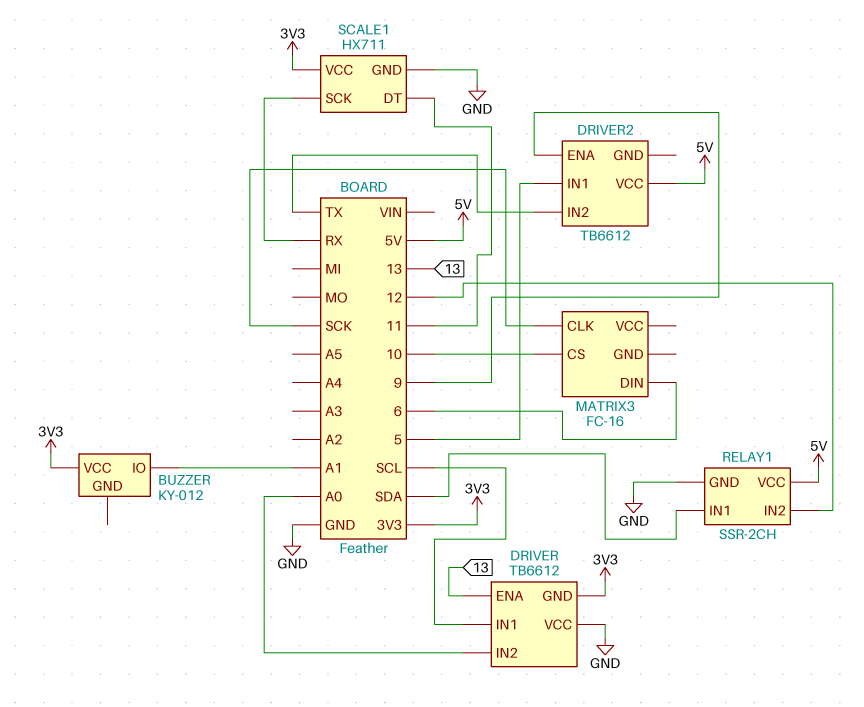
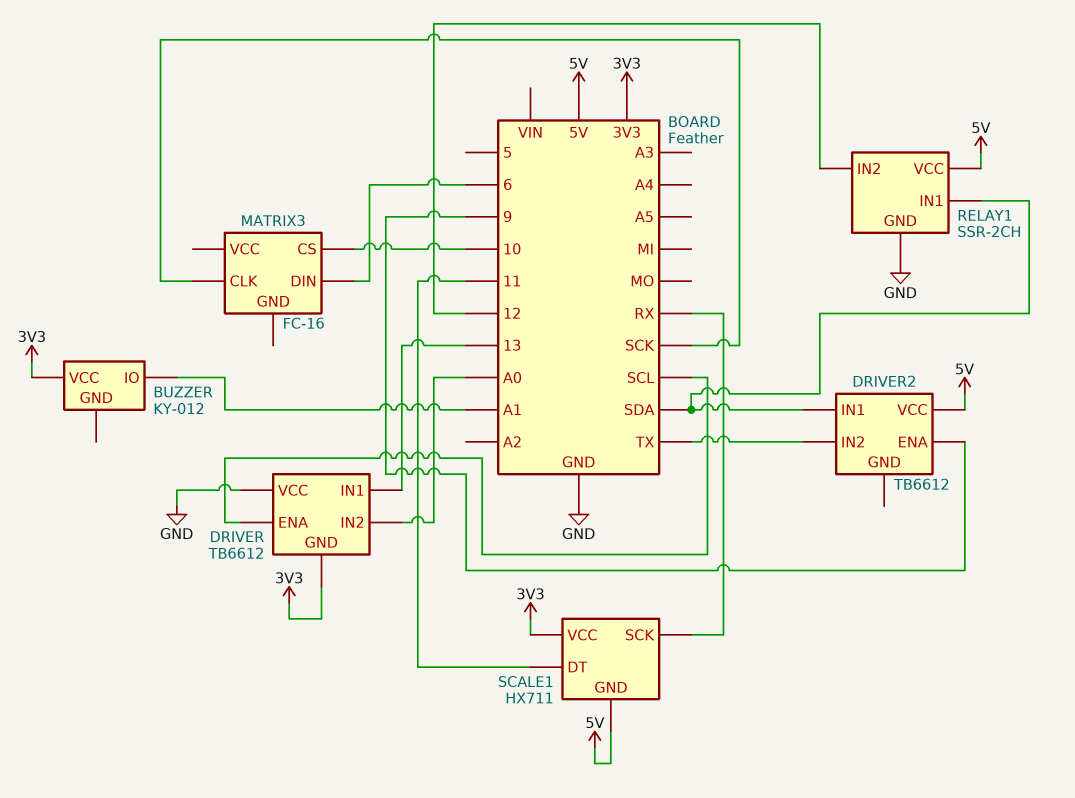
DRIVER pin ENA: 13 -> SCL
DRIVER pin IN1: SCL -> 13
DRIVER2 pin IN1: 5 -> SDA
SCALE1 pin GND: GND -> 5V

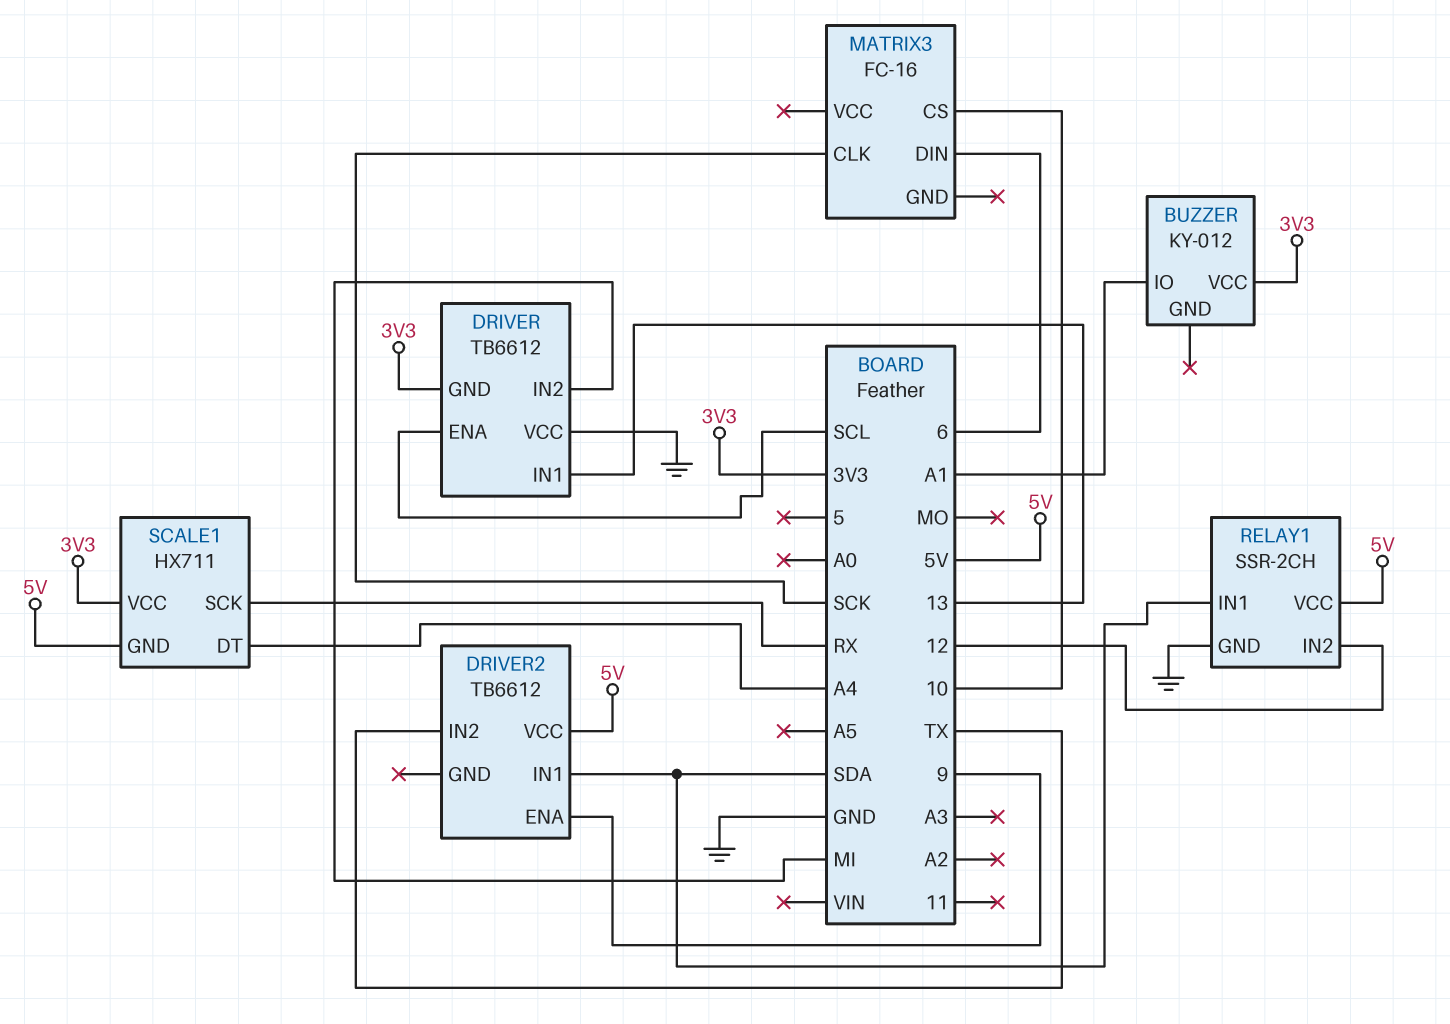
DRIVER pin IN2: A0 -> MI
SCALE1 pin DT: 11 -> A4

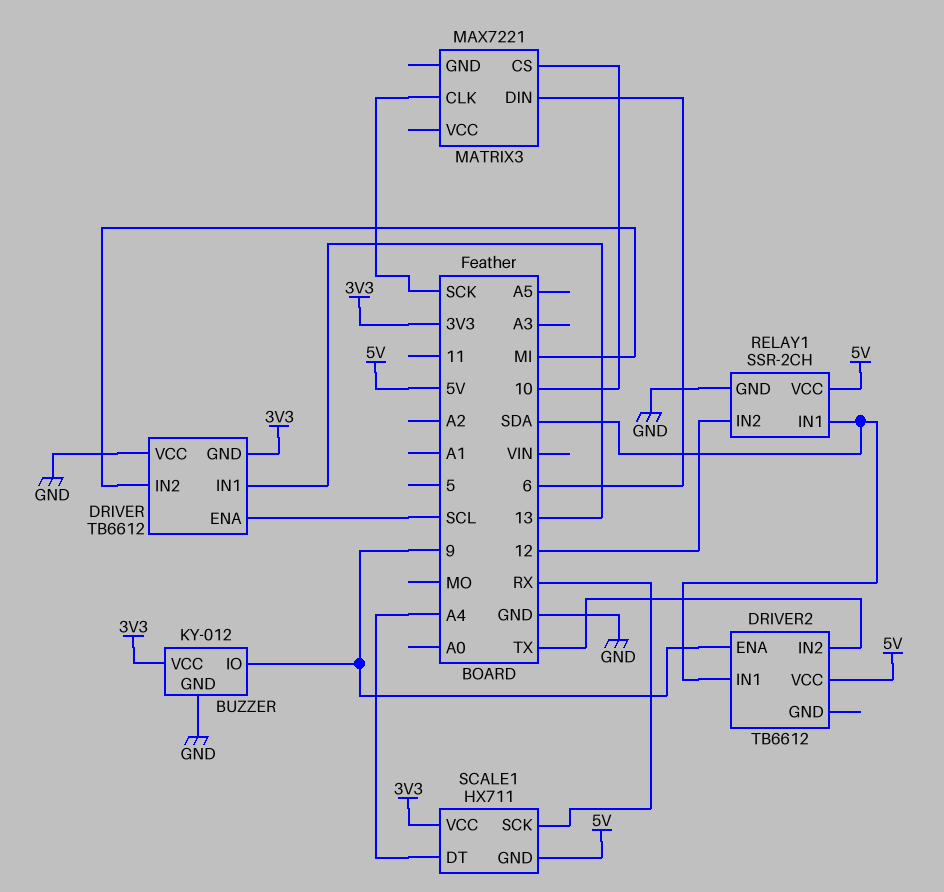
BUZZER pin GND: none -> GND
BUZZER pin IO: A1 -> 9
MATRIX3: FC-16 -> MAX7221

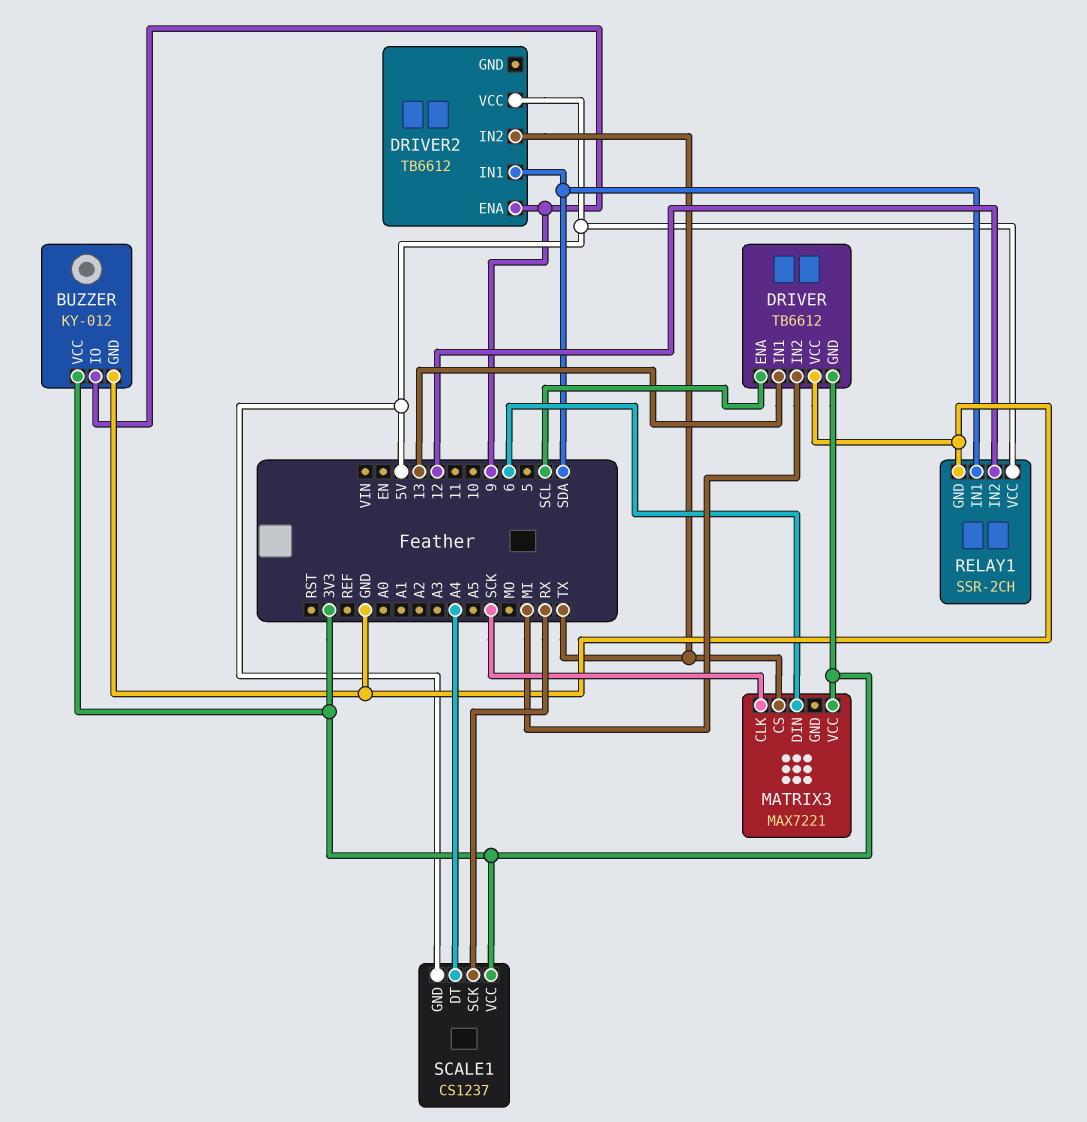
MATRIX3 pin CS: 10 -> TX
MATRIX3 pin VCC: none -> 3V3
SCALE1: HX711 -> CS1237

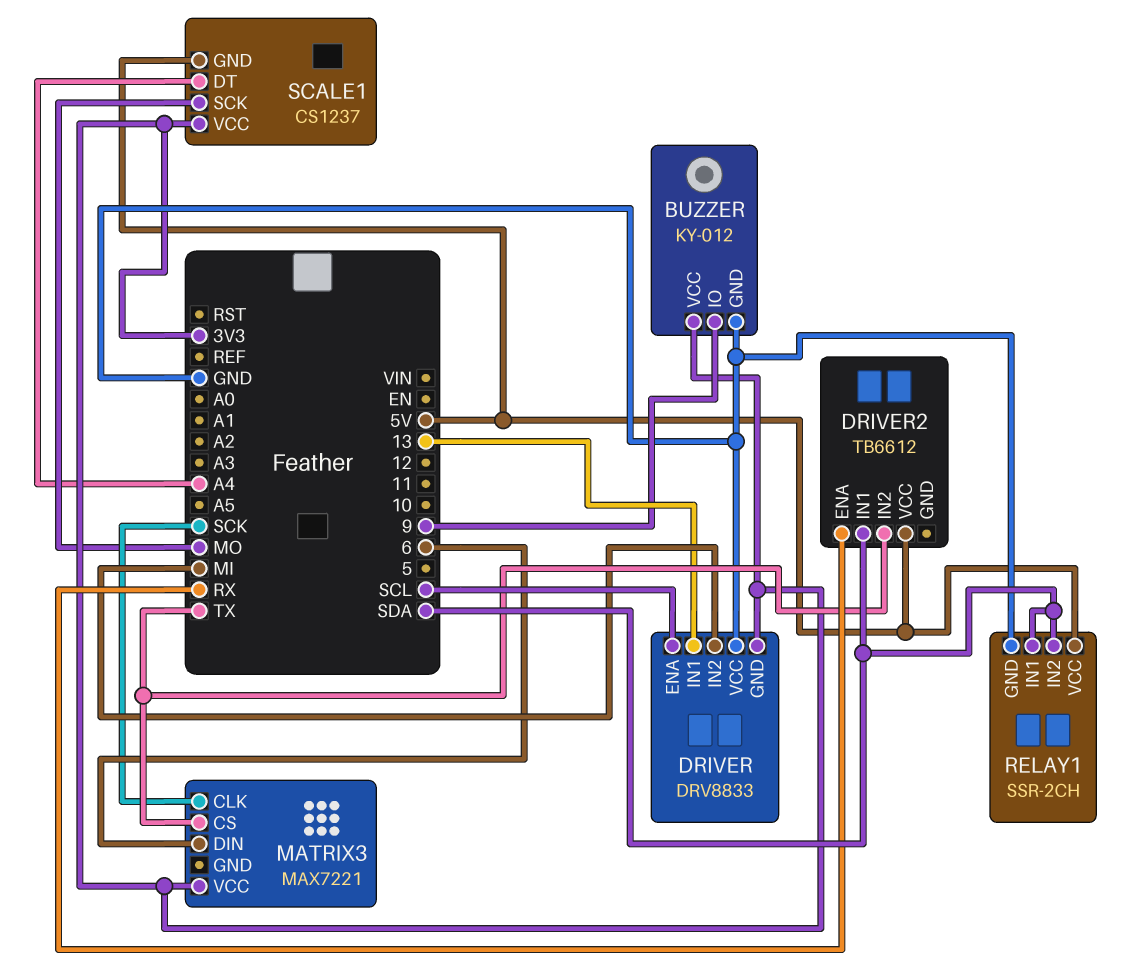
DRIVER: TB6612 -> DRV8833
DRIVER2 pin ENA: 9 -> RX
RELAY1 pin IN2: 12 -> SDA
SCALE1 pin SCK: RX -> MO

